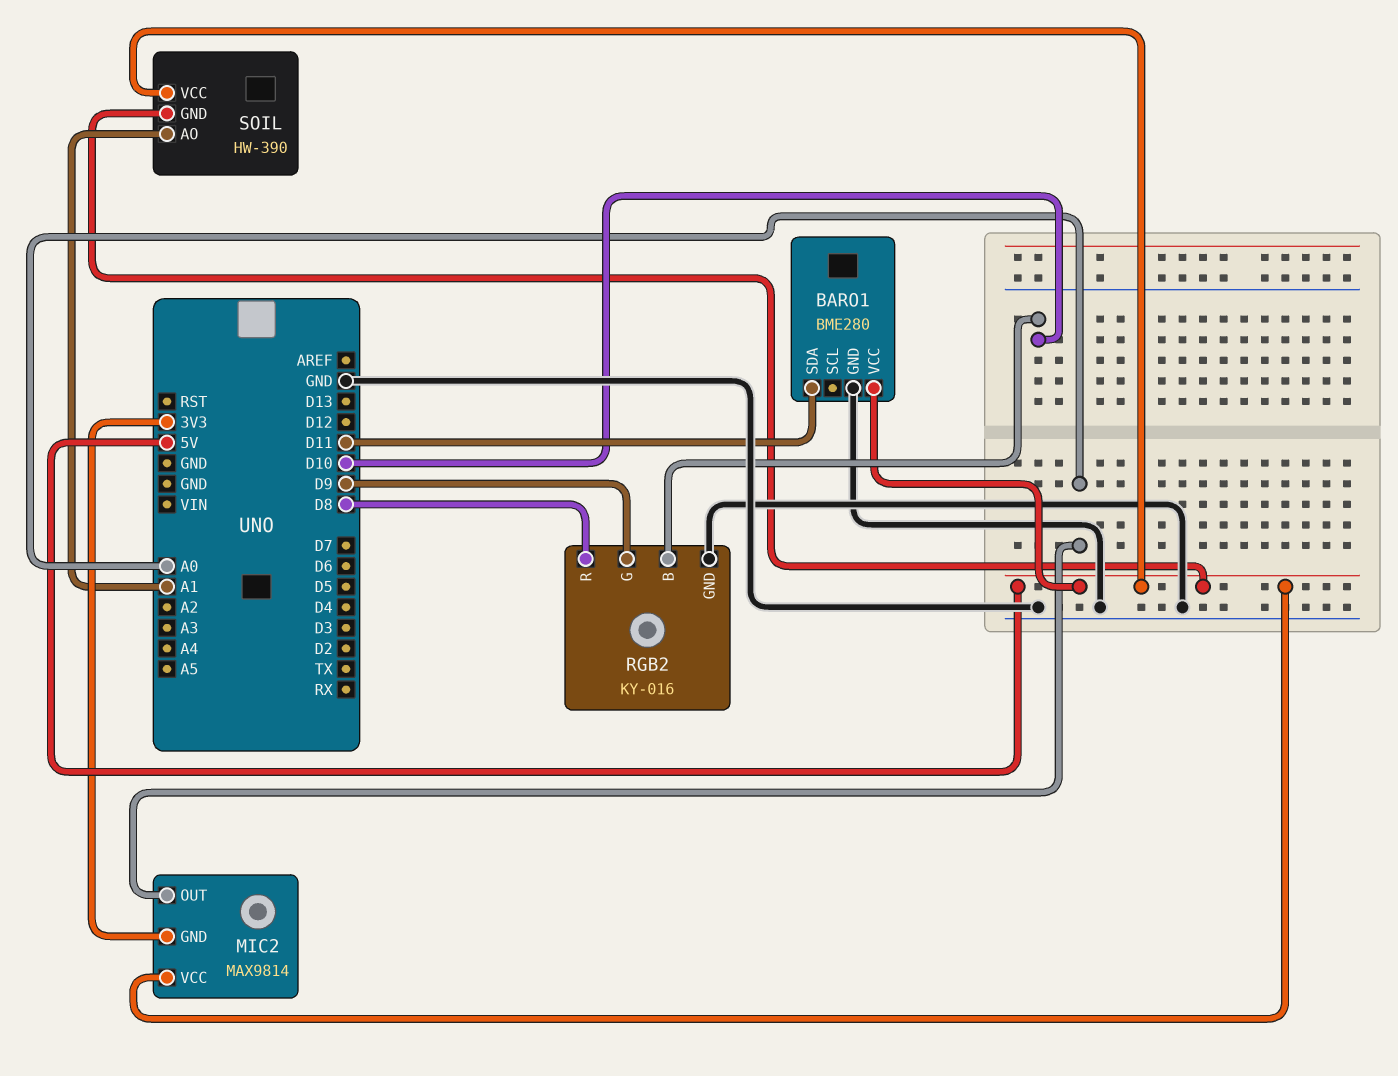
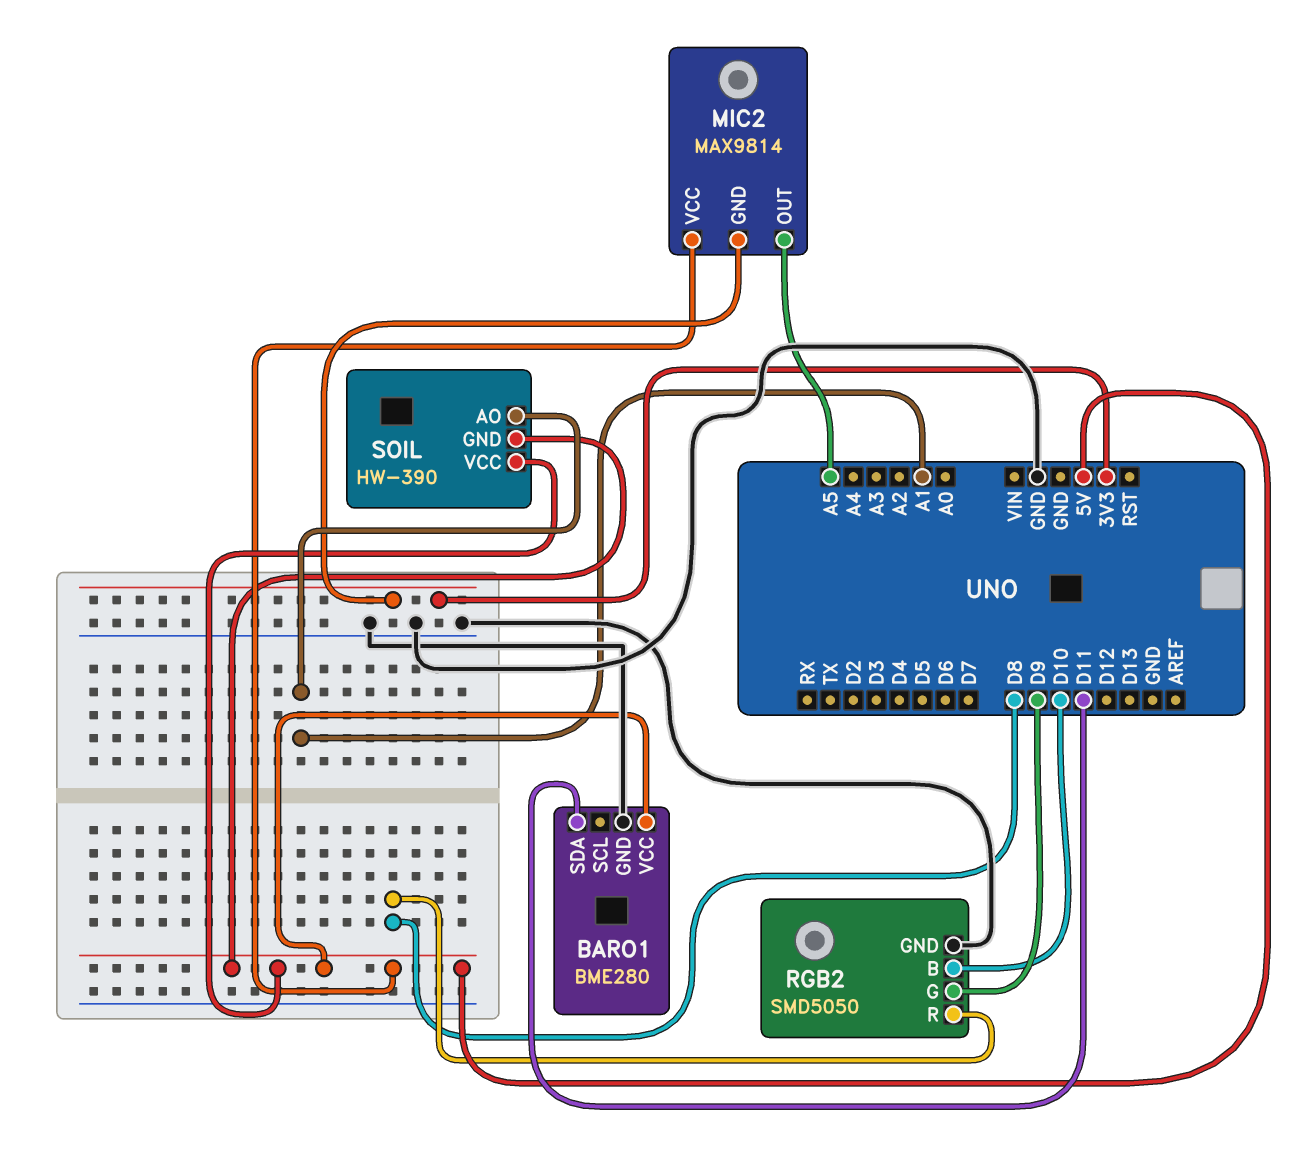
MIC2 pin OUT: A0 -> A5
RGB2: KY-016 -> SMD5050

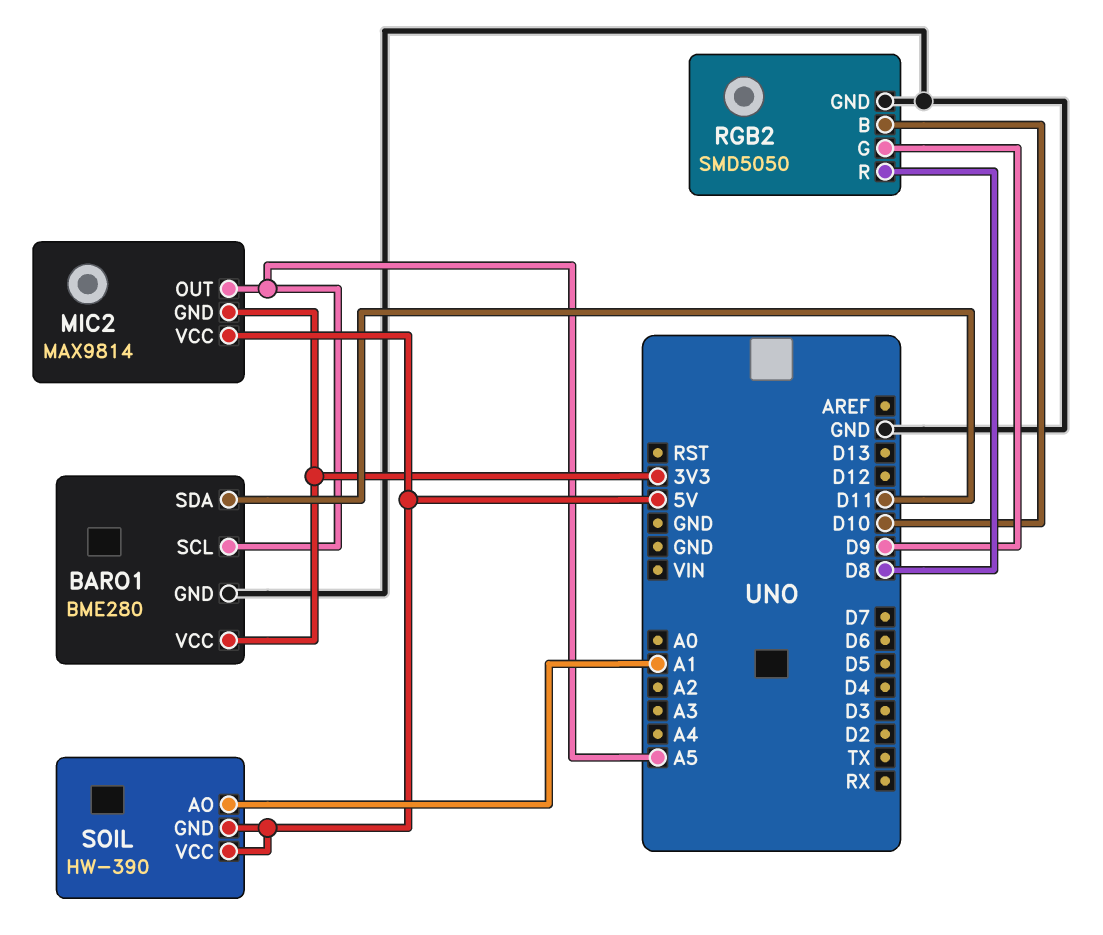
BARO1 pin SCL: none -> A5
BARO1 pin VCC: 5V -> 3V3

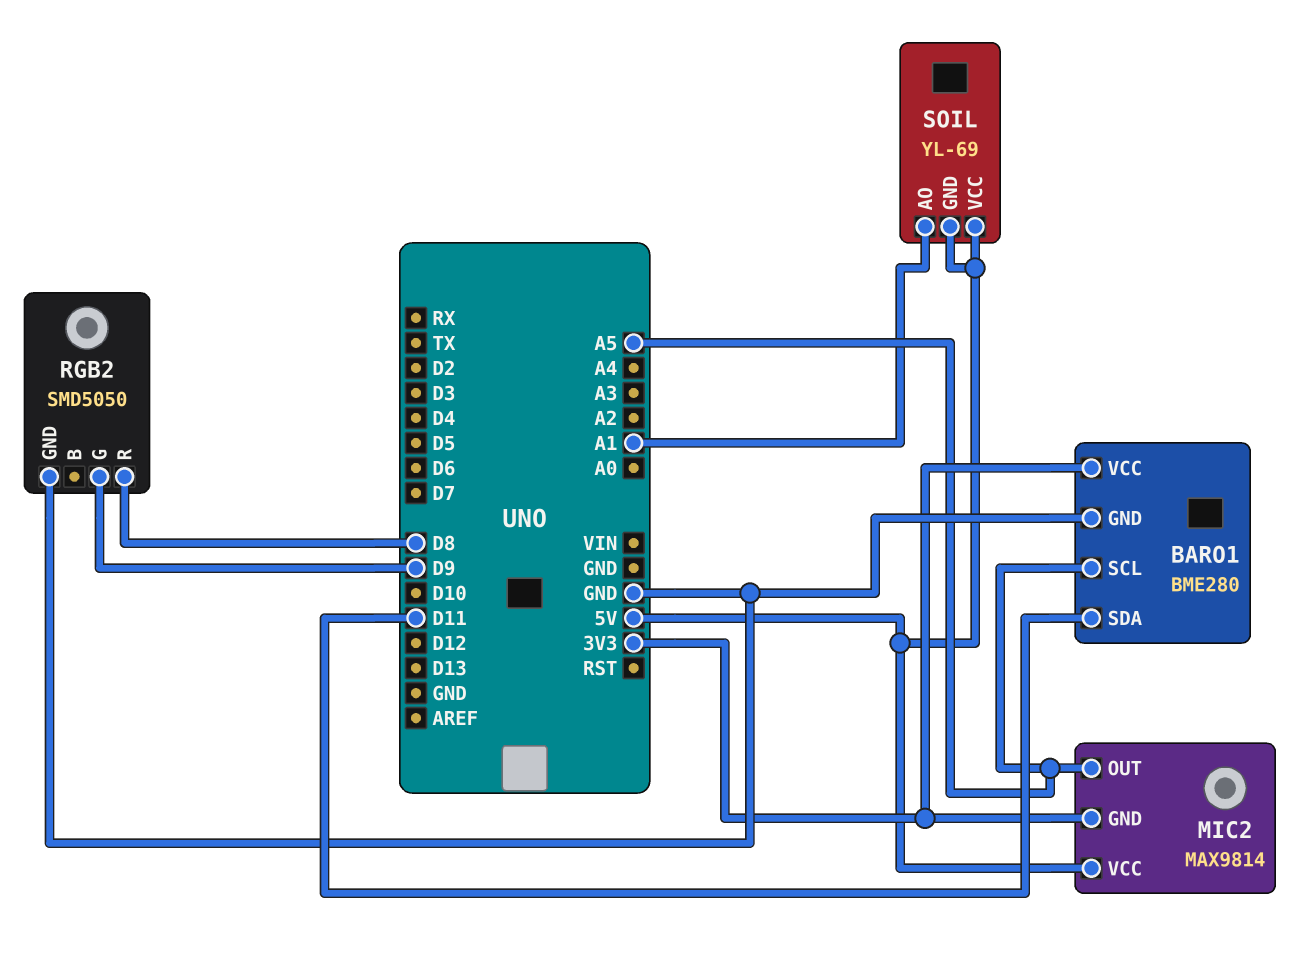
RGB2 pin B: D10 -> none
SOIL: HW-390 -> YL-69

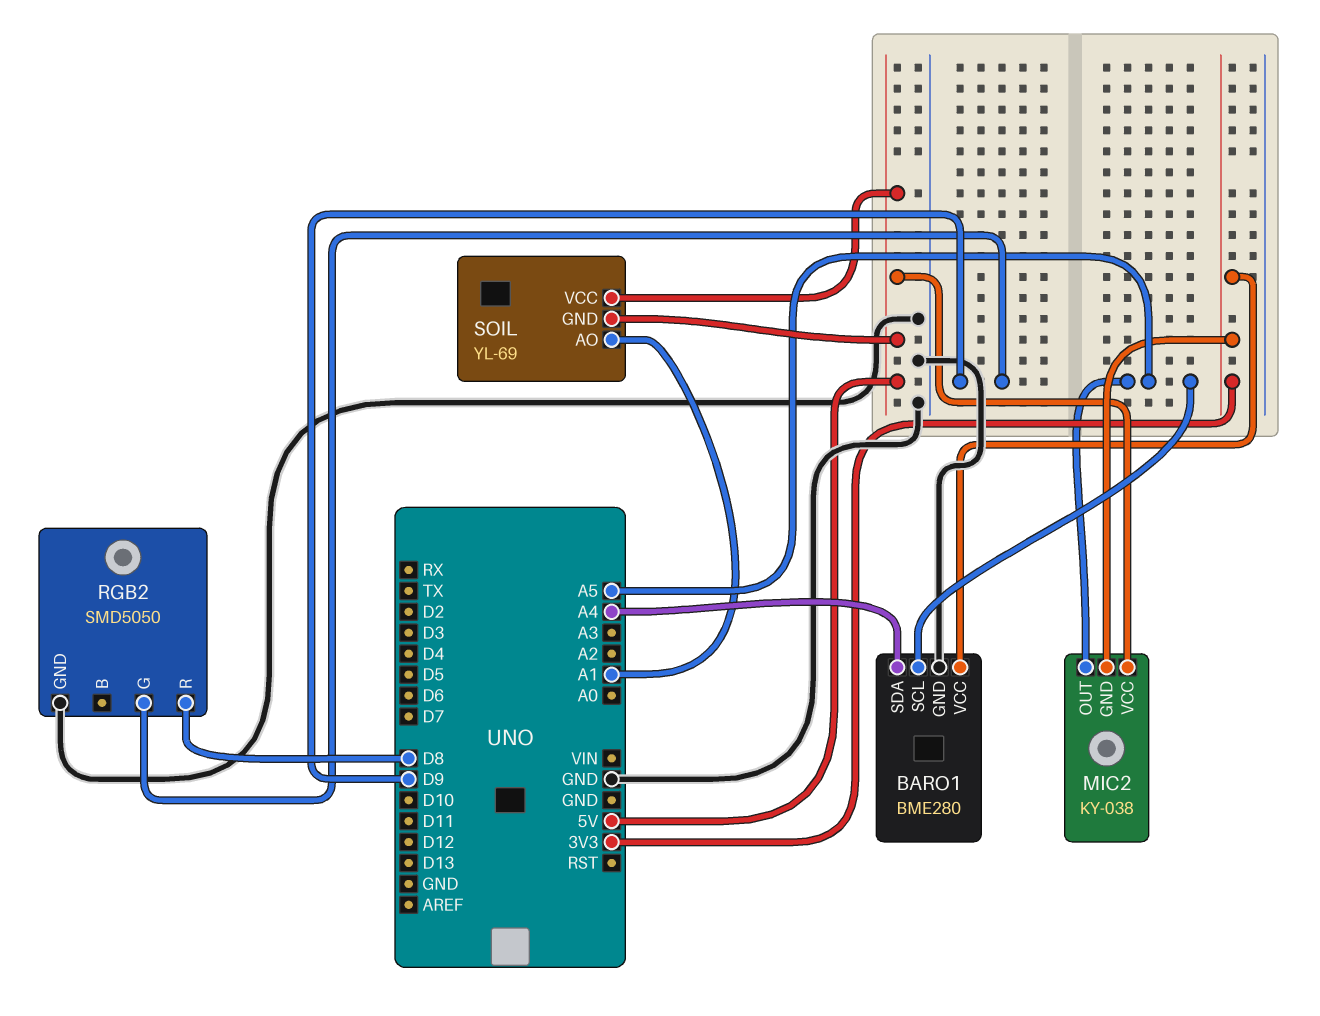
BARO1 pin SDA: D11 -> A4
MIC2: MAX9814 -> KY-038

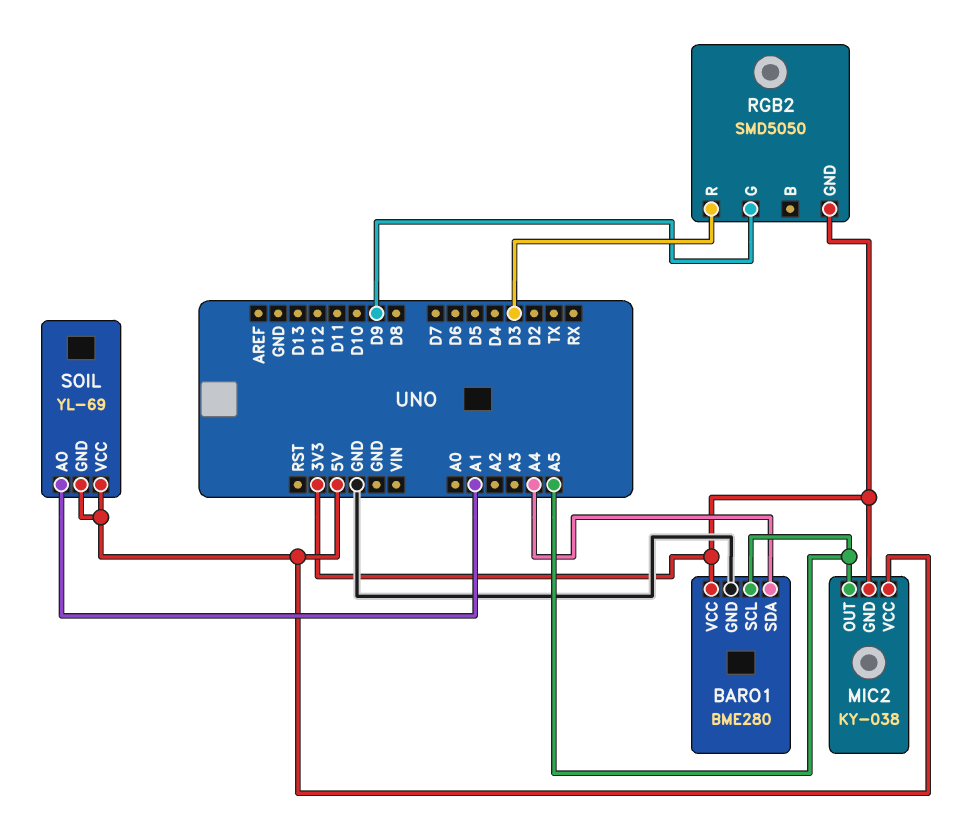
RGB2 pin GND: GND -> 3V3
RGB2 pin R: D8 -> D3

